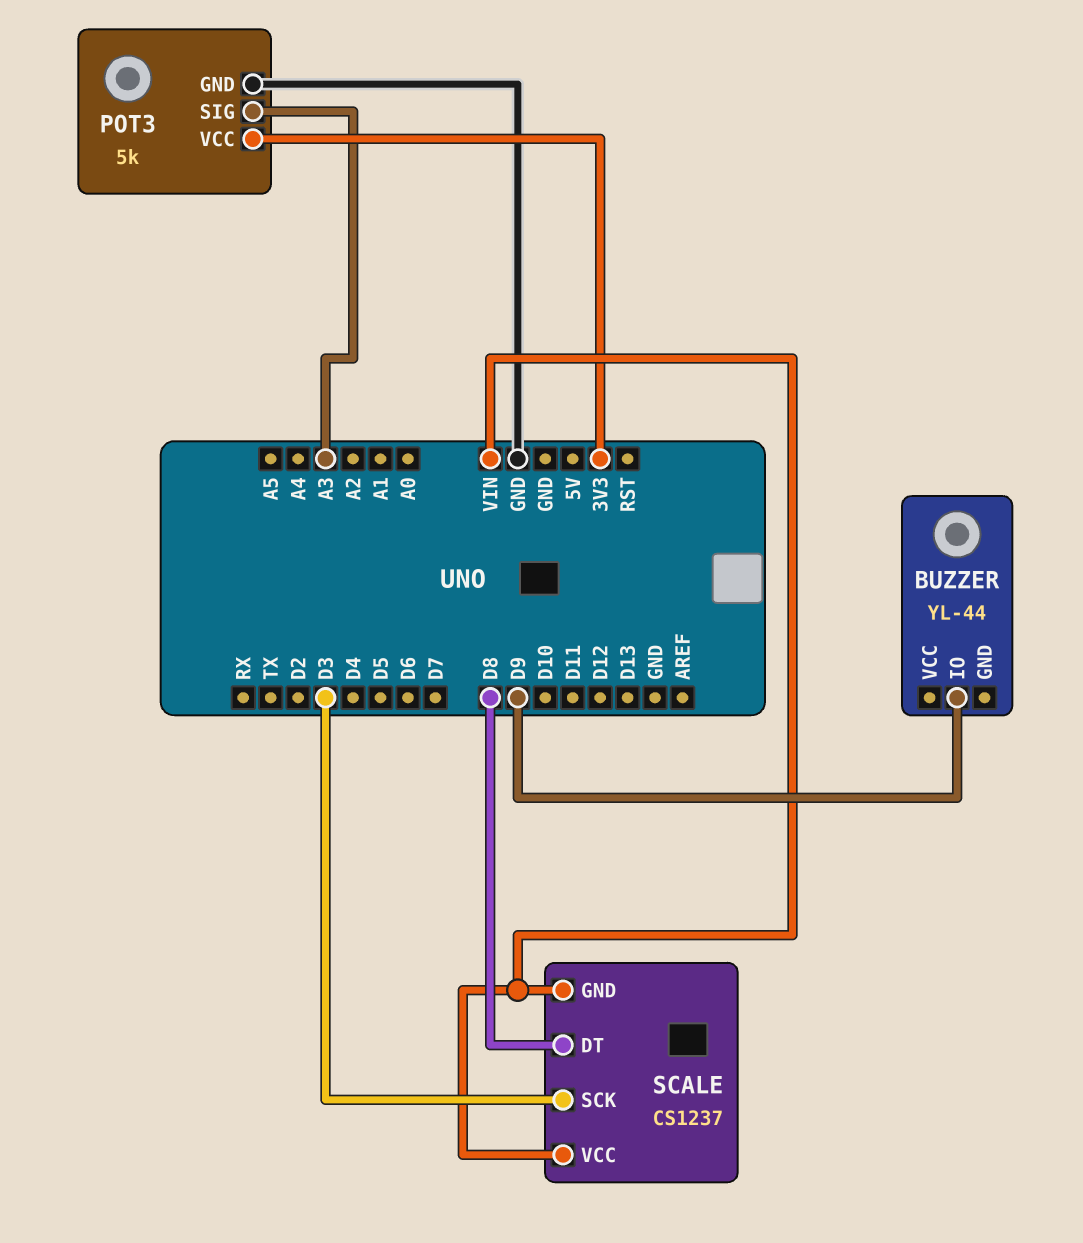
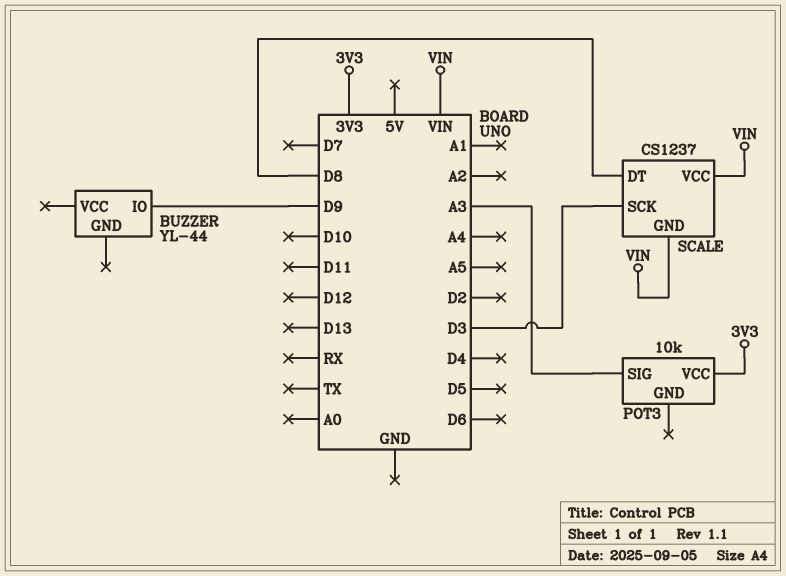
POT3: 5k -> 10k
POT3 pin GND: GND -> none

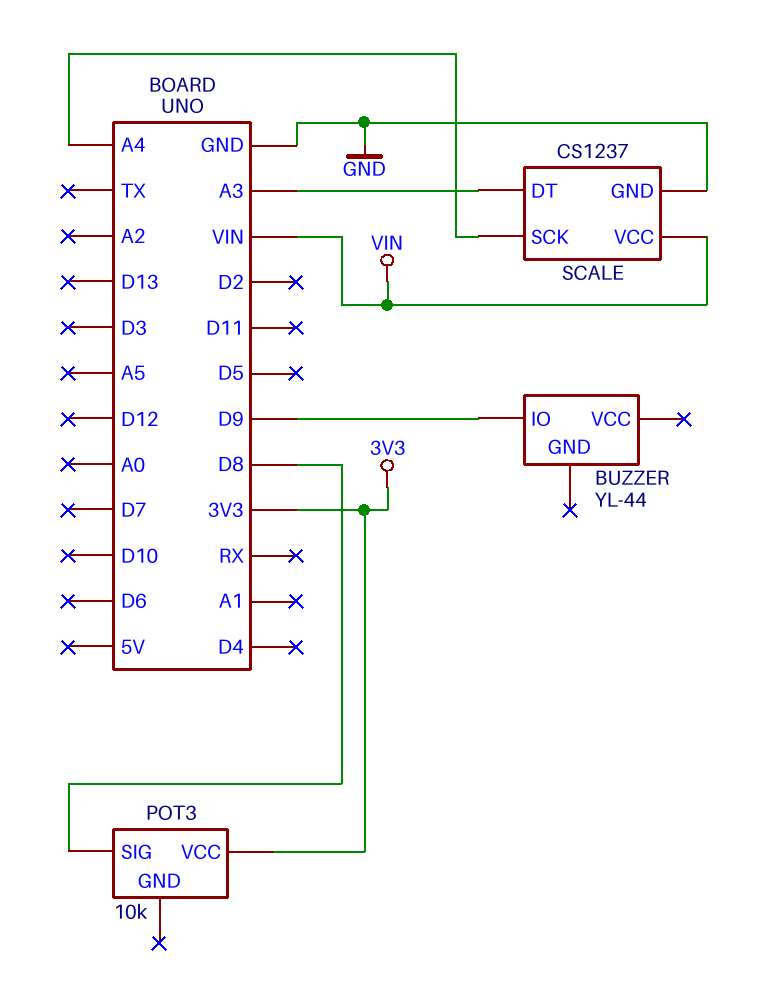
POT3 pin SIG: A3 -> D8
SCALE pin DT: D8 -> A3
SCALE pin GND: VIN -> GND
SCALE pin SCK: D3 -> A4

